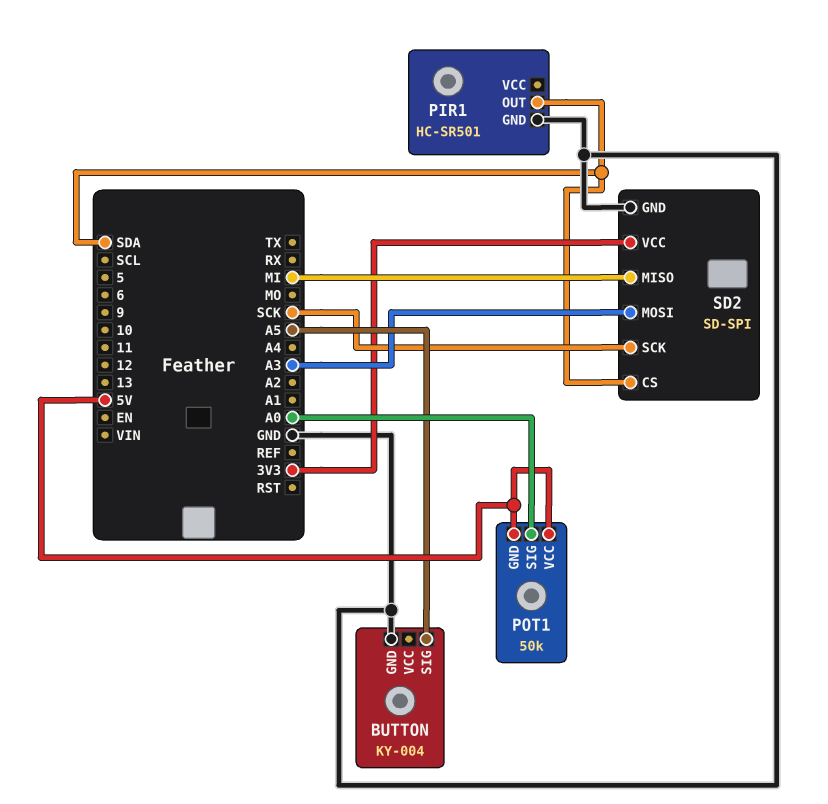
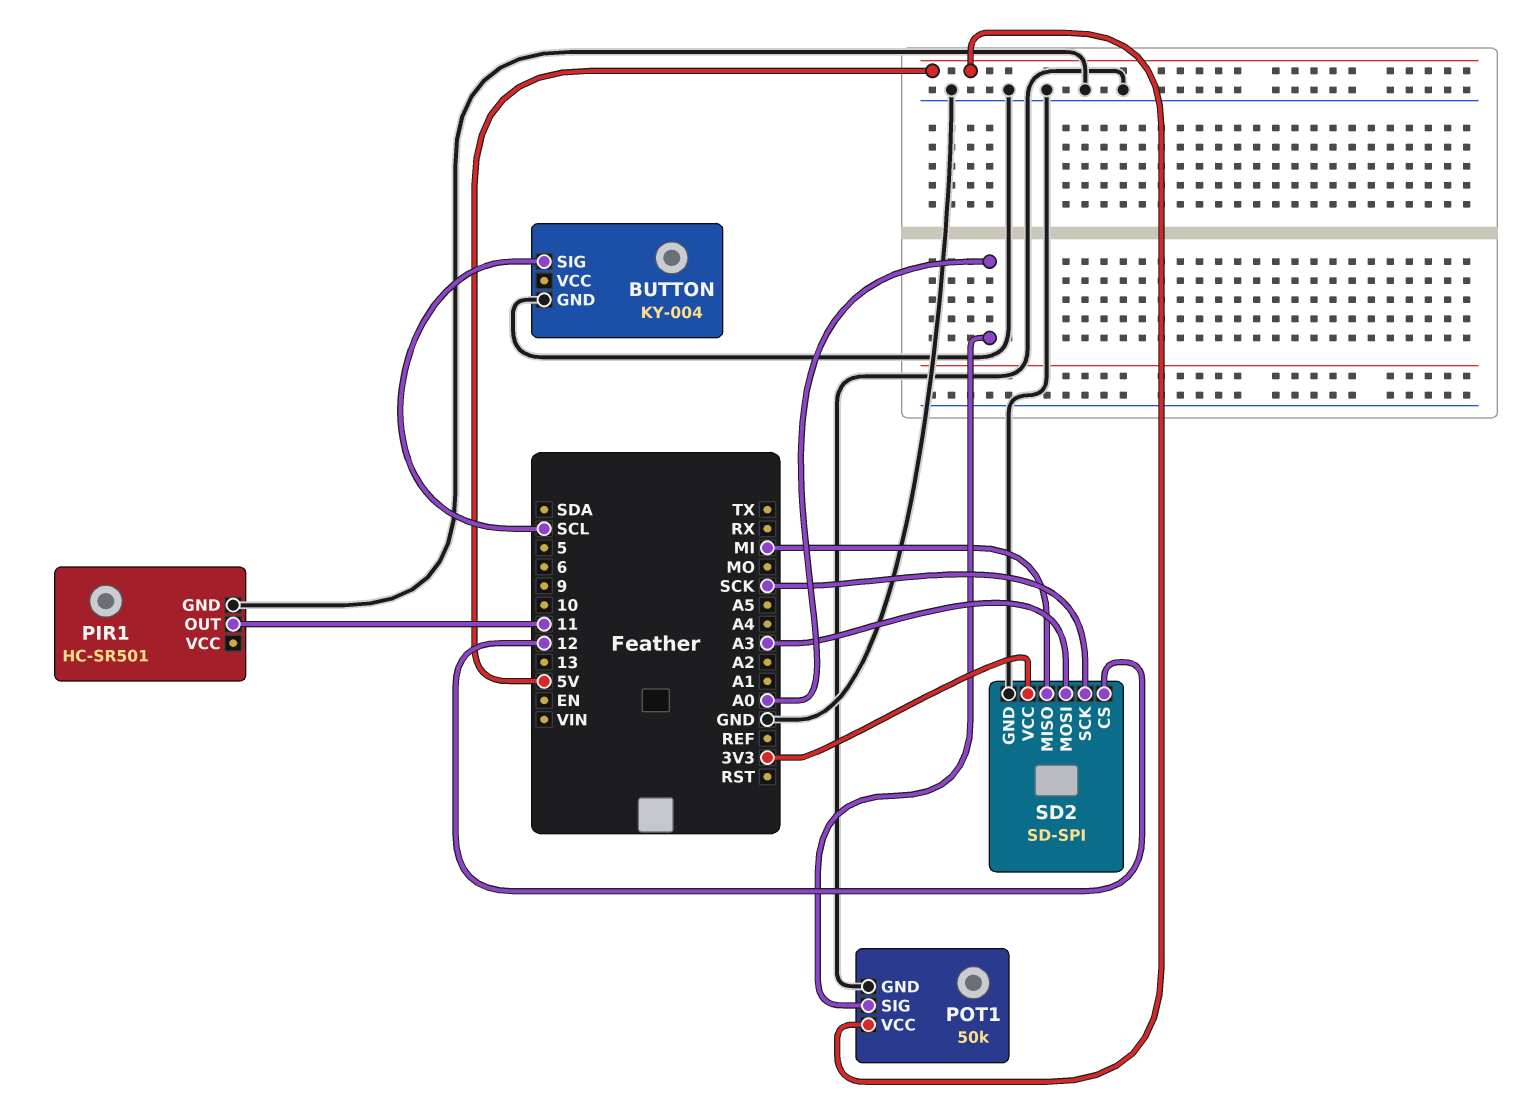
BUTTON pin SIG: A5 -> SCL
PIR1 pin OUT: SDA -> 11
POT1 pin GND: 5V -> GND
SD2 pin CS: SDA -> 12

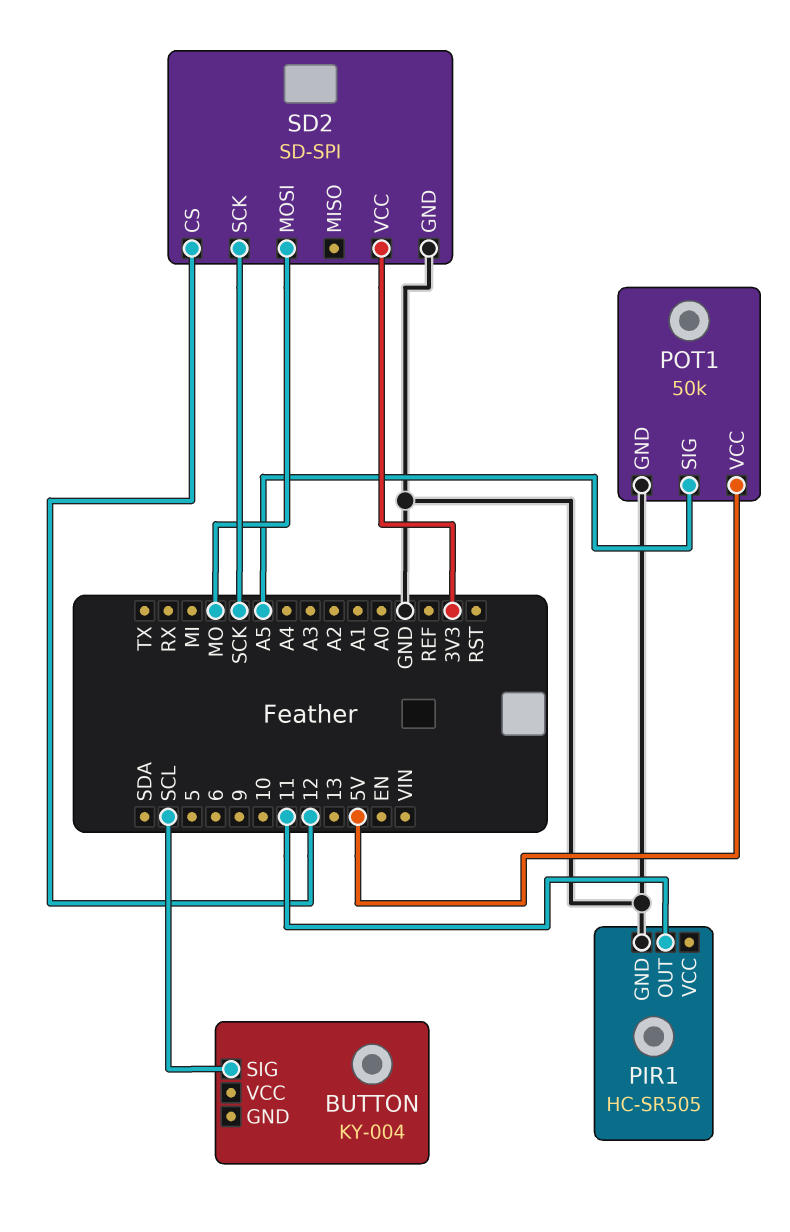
BUTTON pin GND: GND -> none
PIR1: HC-SR501 -> HC-SR505
POT1 pin SIG: A0 -> A5
SD2 pin MISO: MI -> none
SD2 pin MOSI: A3 -> MO

